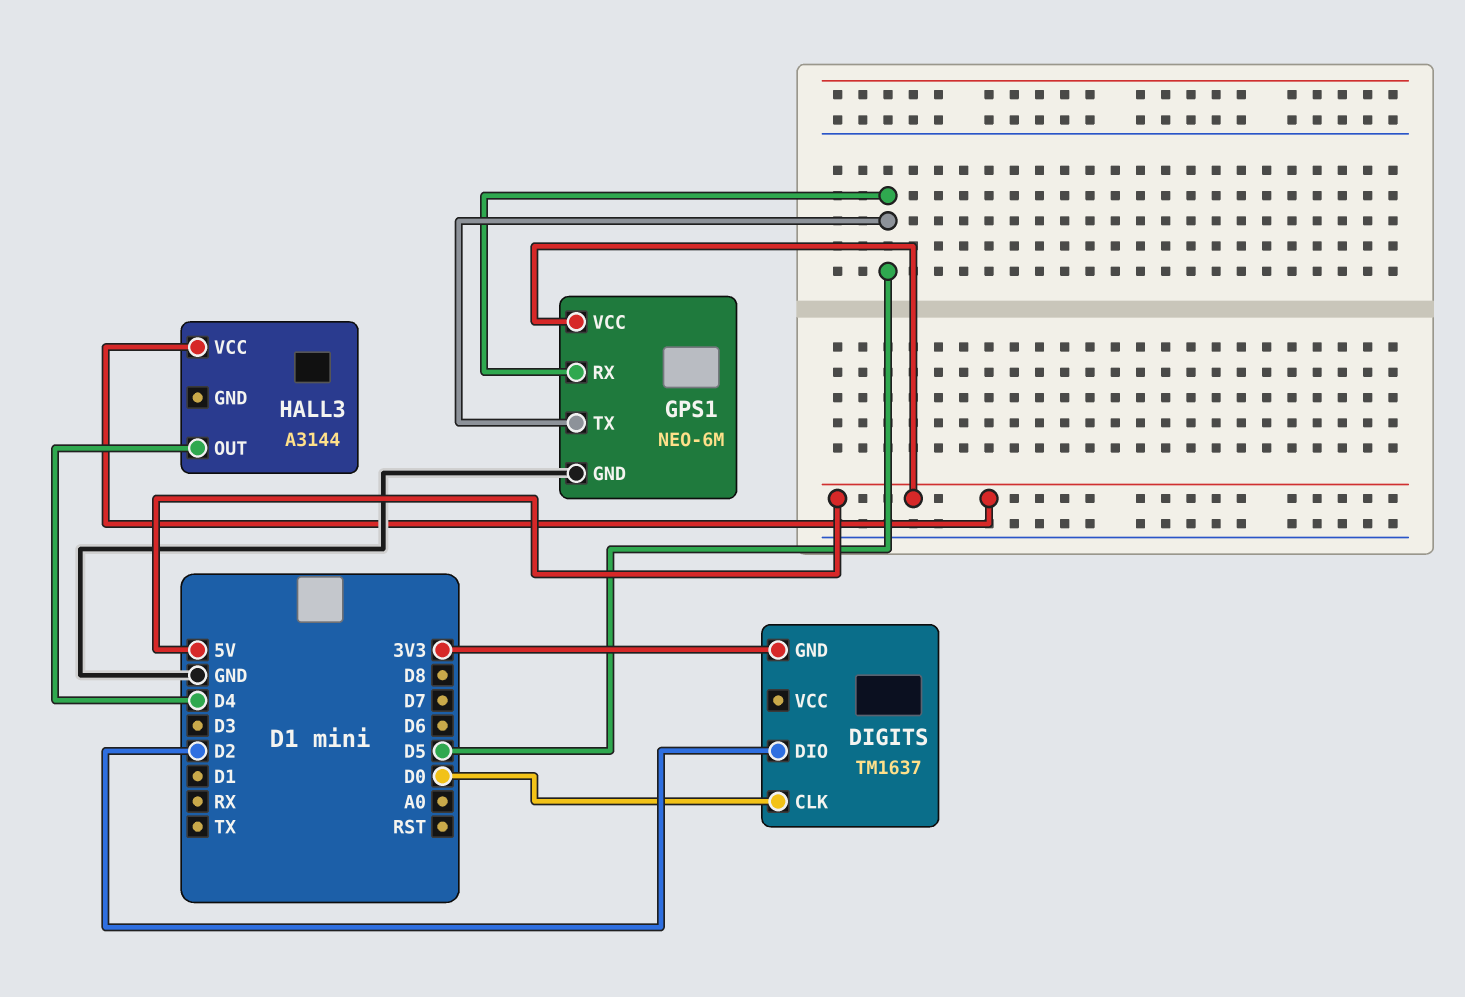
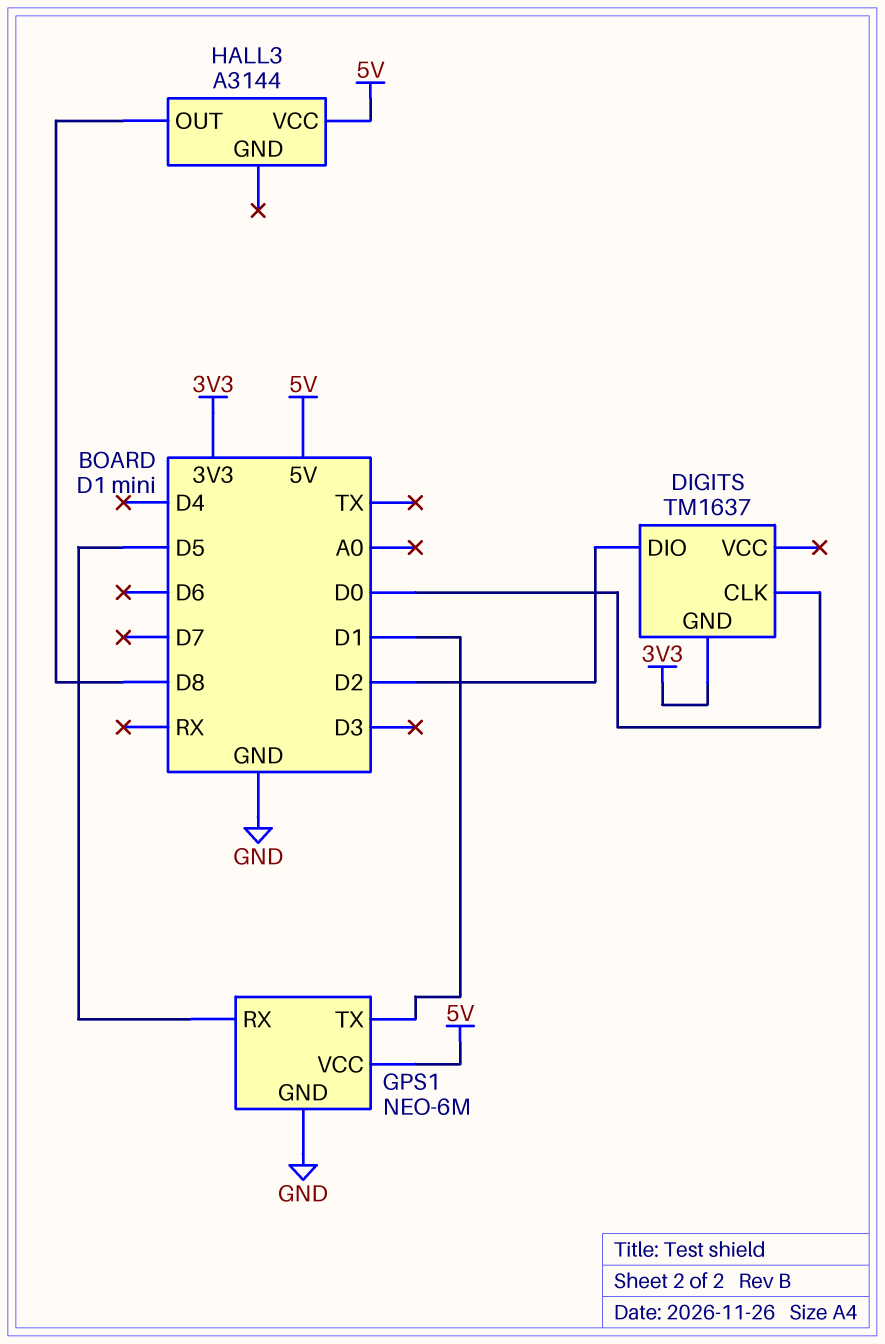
GPS1 pin TX: D5 -> D1
HALL3 pin OUT: D4 -> D8

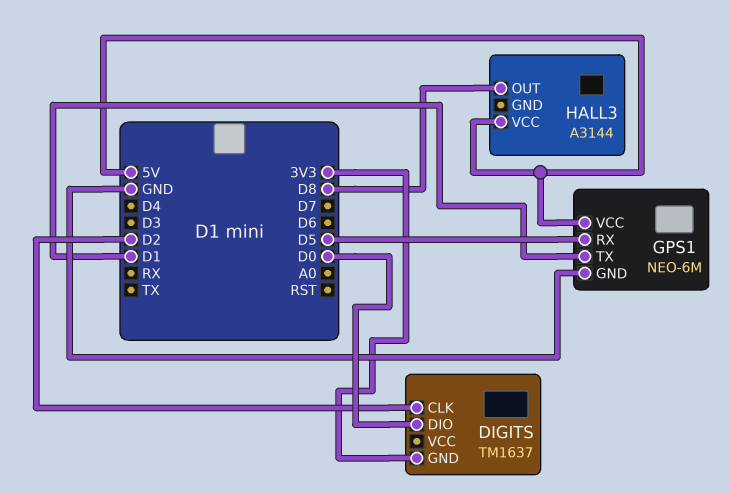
DIGITS pin CLK: D0 -> D2
DIGITS pin DIO: D2 -> D0

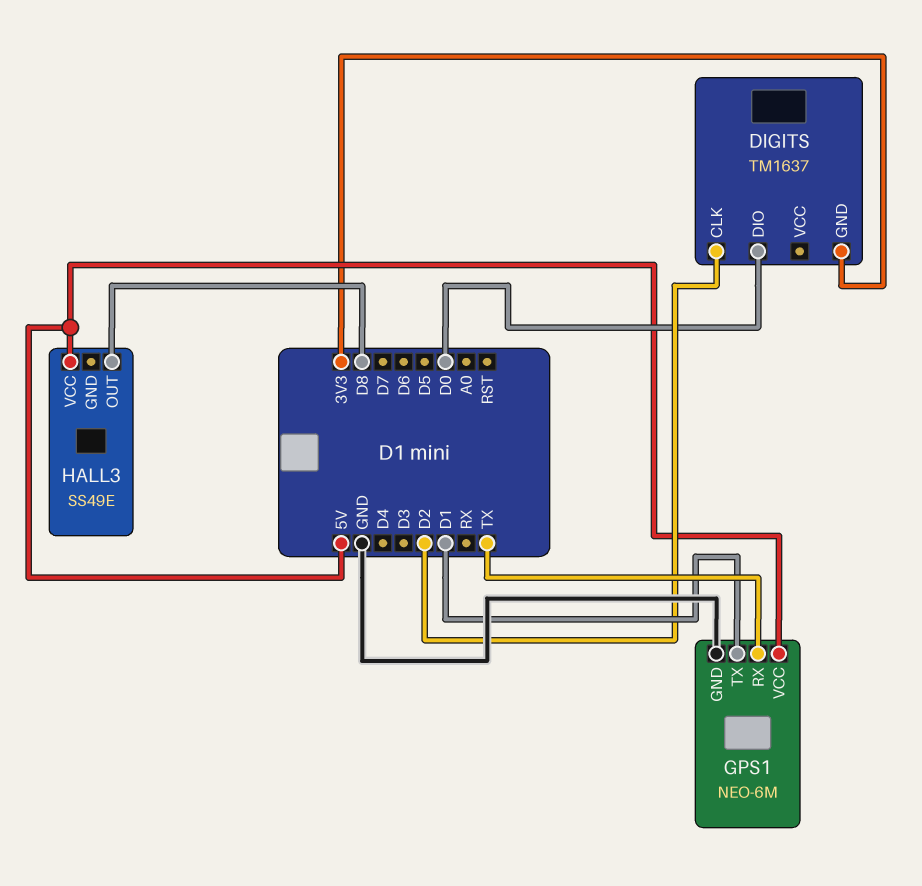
GPS1 pin RX: D5 -> TX
HALL3: A3144 -> SS49E

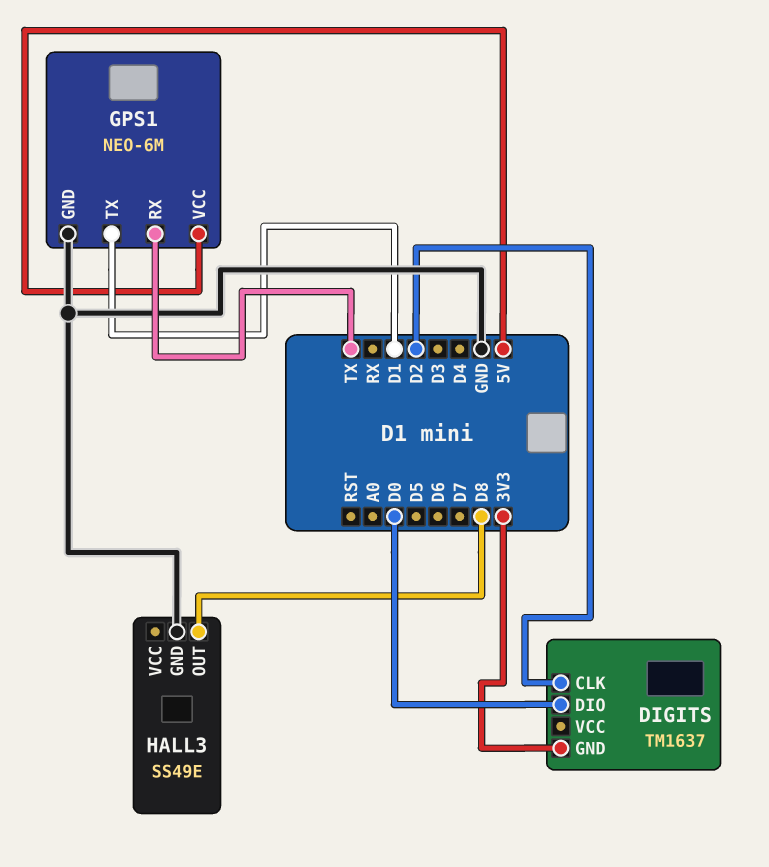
HALL3 pin GND: none -> GND
HALL3 pin VCC: 5V -> none

